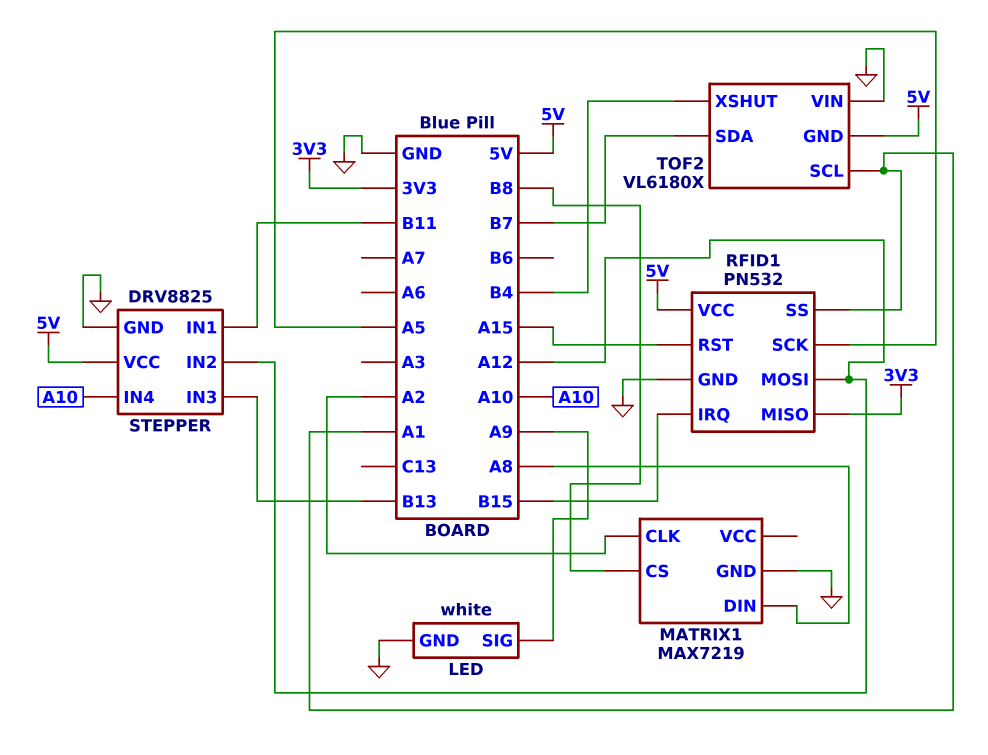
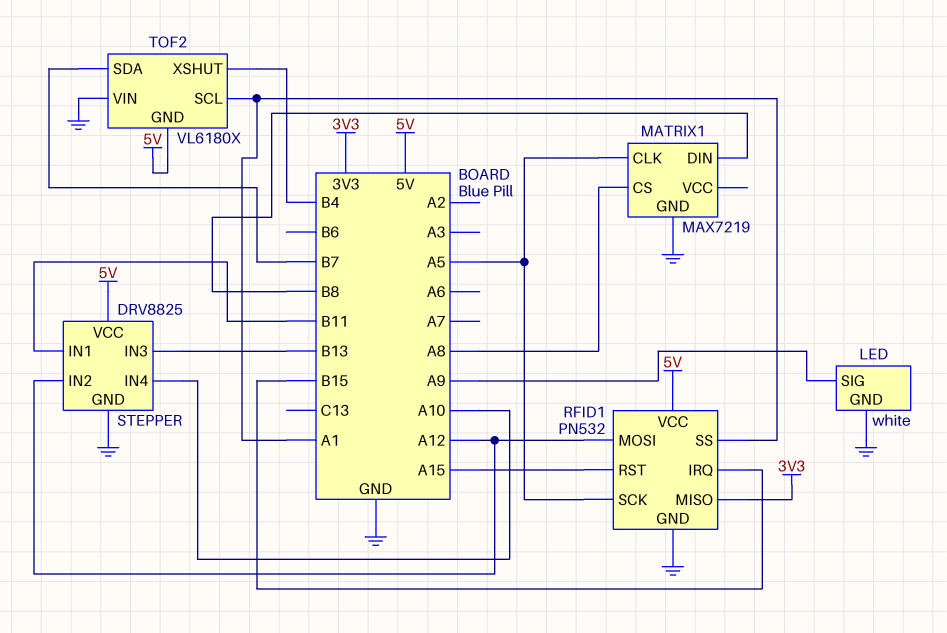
MATRIX1 pin CLK: A2 -> A5
MATRIX1 pin CS: B8 -> A8
MATRIX1 pin DIN: A8 -> B8

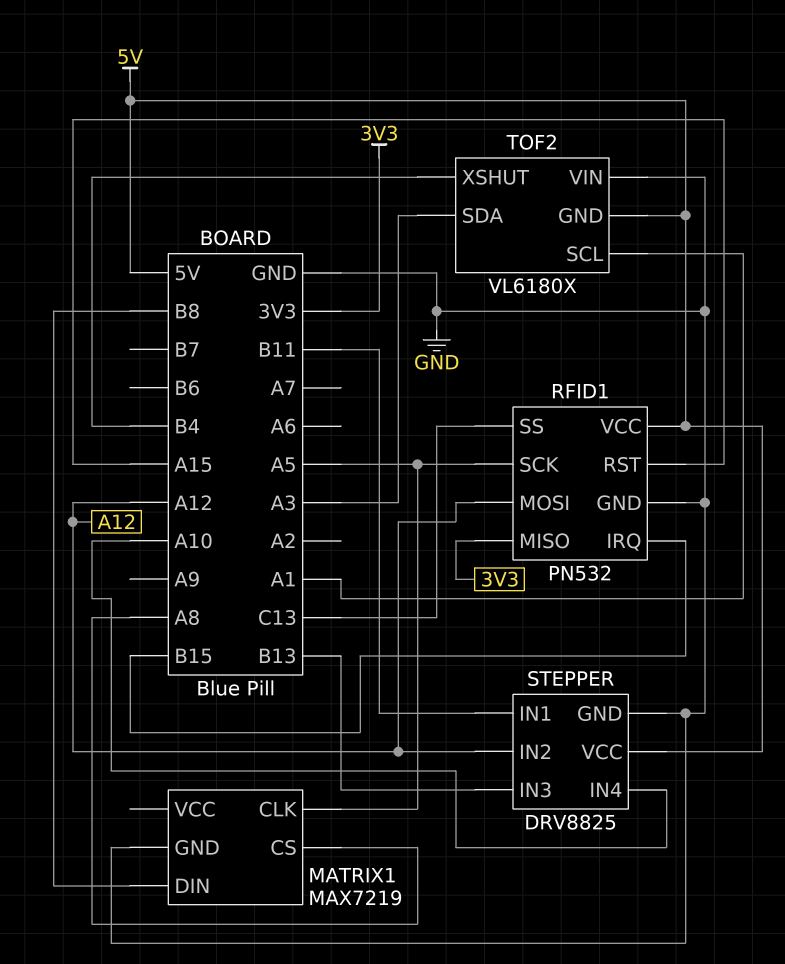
LED: white -> none
LED pin GND: GND -> none
LED pin SIG: A9 -> none
RFID1 pin SS: A1 -> C13
TOF2 pin SDA: B7 -> A3

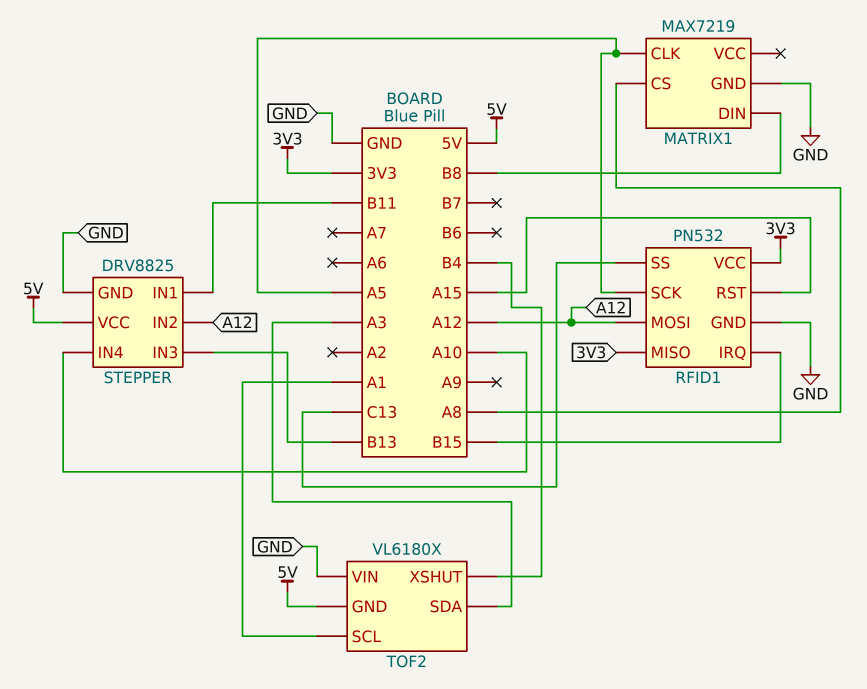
RFID1 pin VCC: 5V -> 3V3

